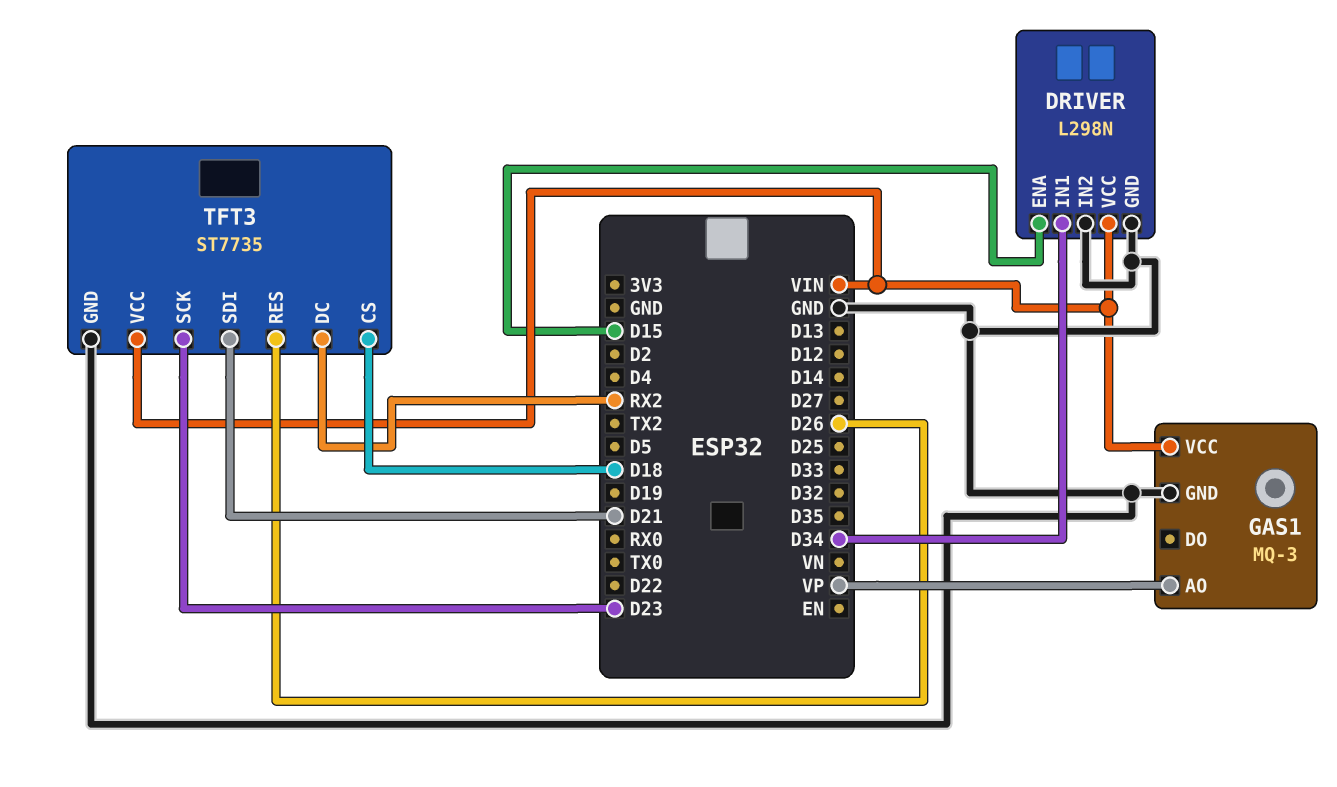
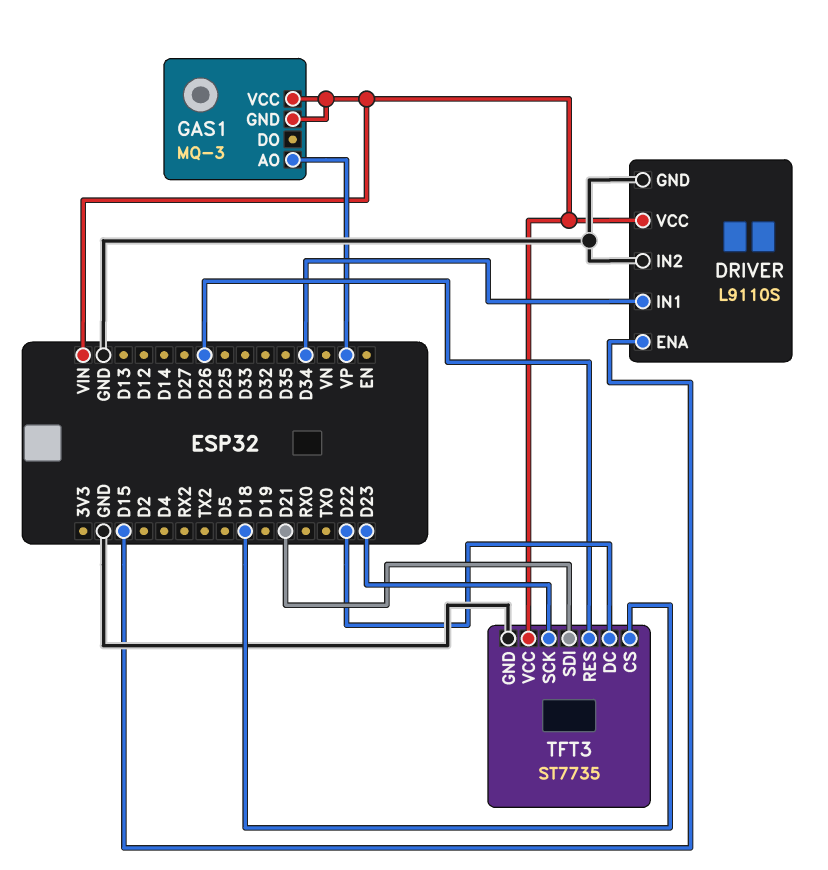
DRIVER: L298N -> L9110S
GAS1 pin GND: GND -> VIN
TFT3 pin DC: RX2 -> D22

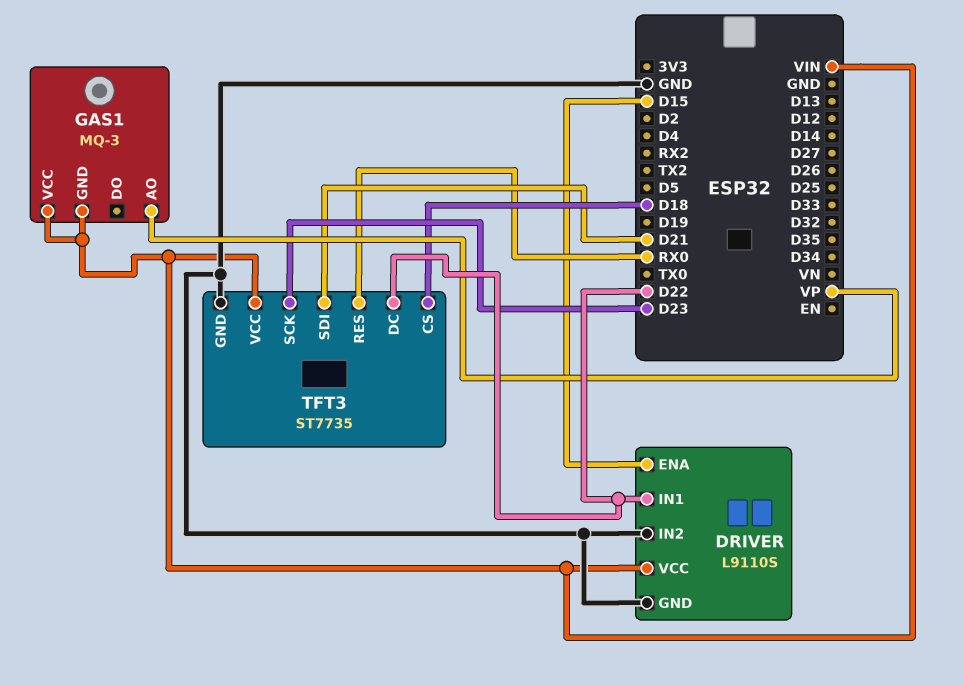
DRIVER pin IN1: D34 -> D22
TFT3 pin RES: D26 -> RX0

